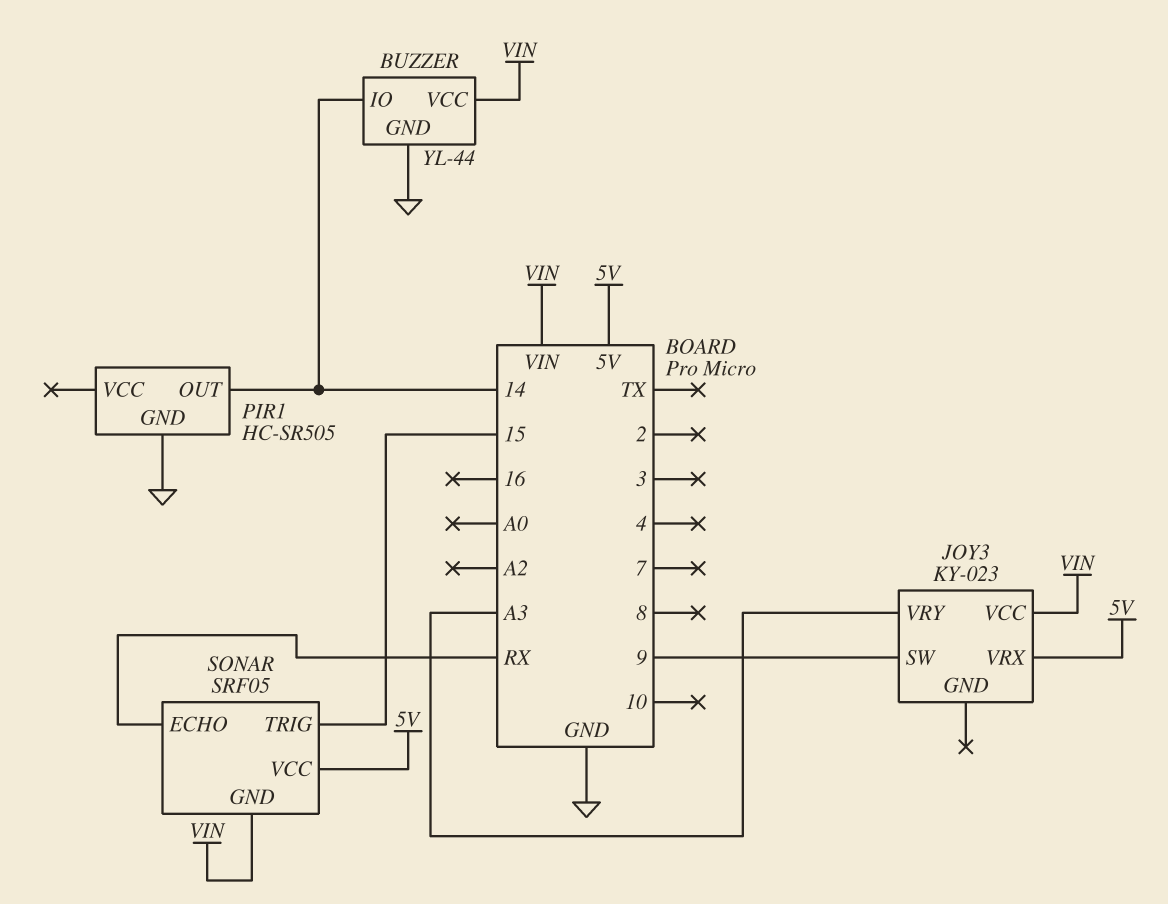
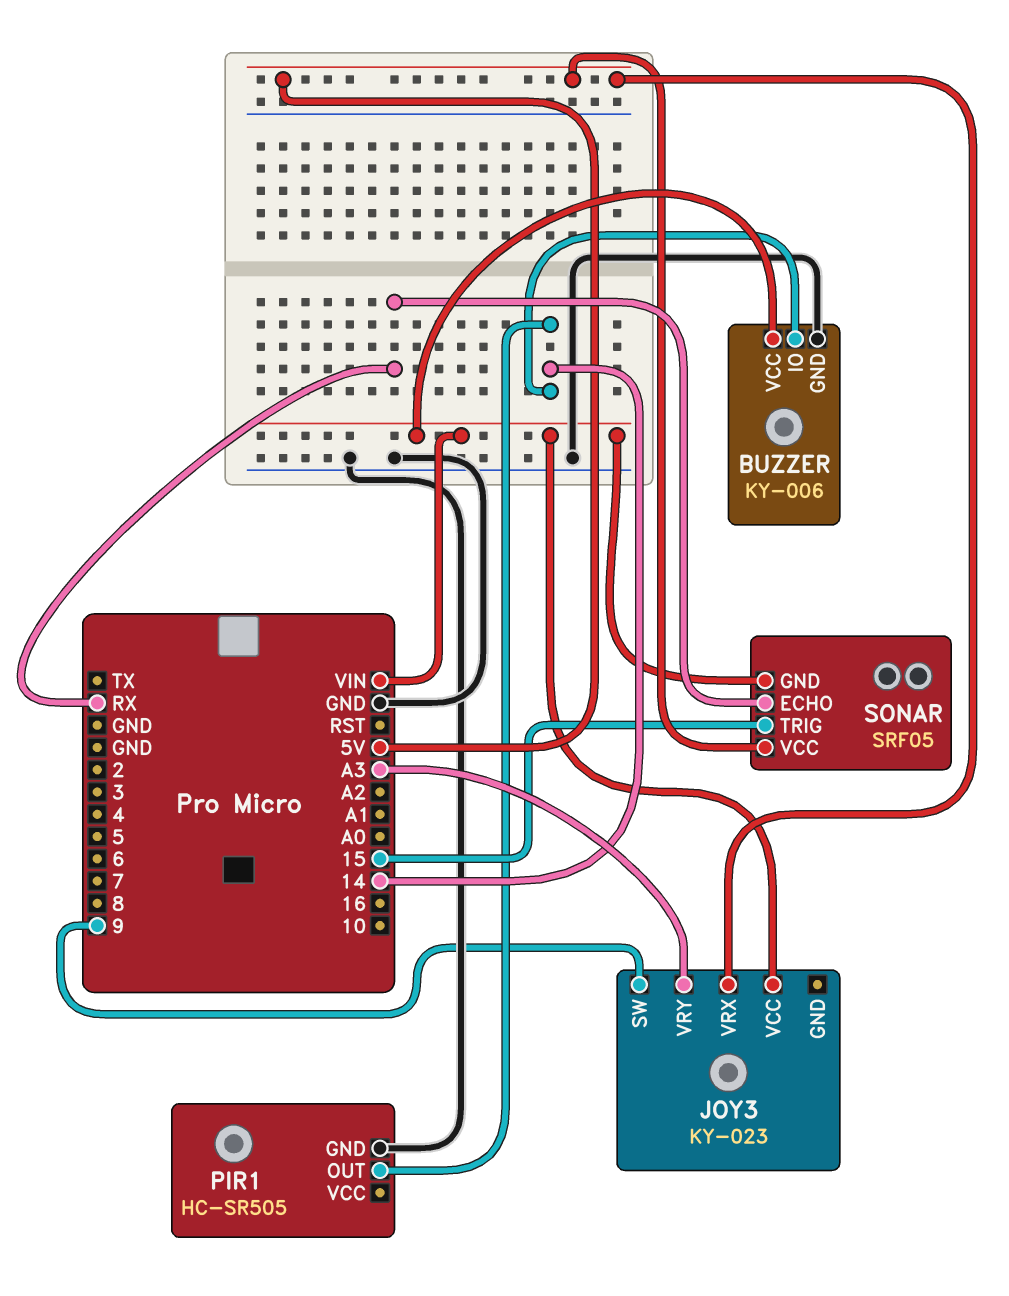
BUZZER: YL-44 -> KY-006

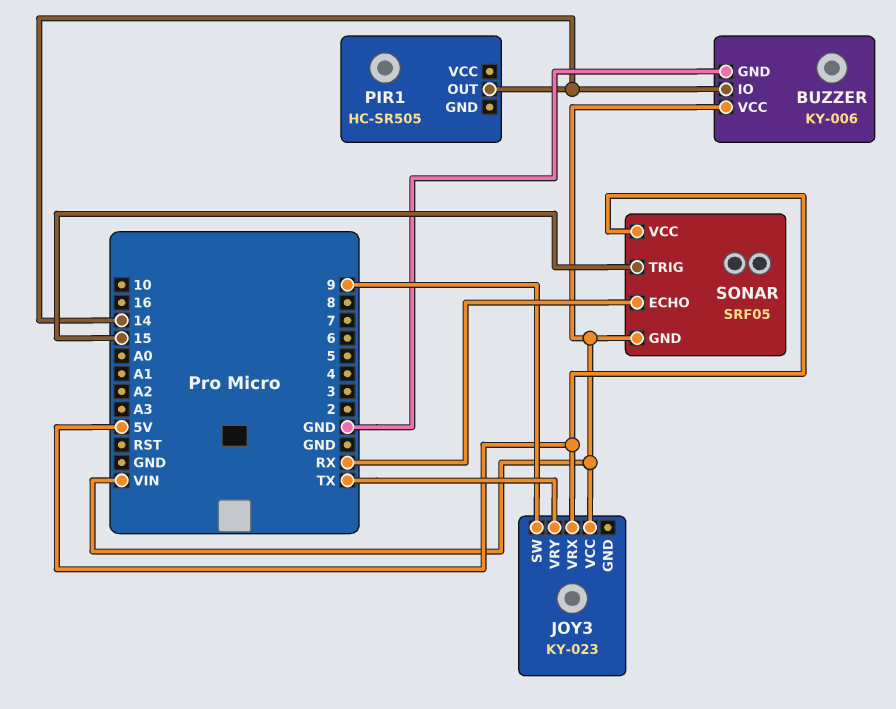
JOY3 pin VRY: A3 -> TX
PIR1 pin GND: GND -> none

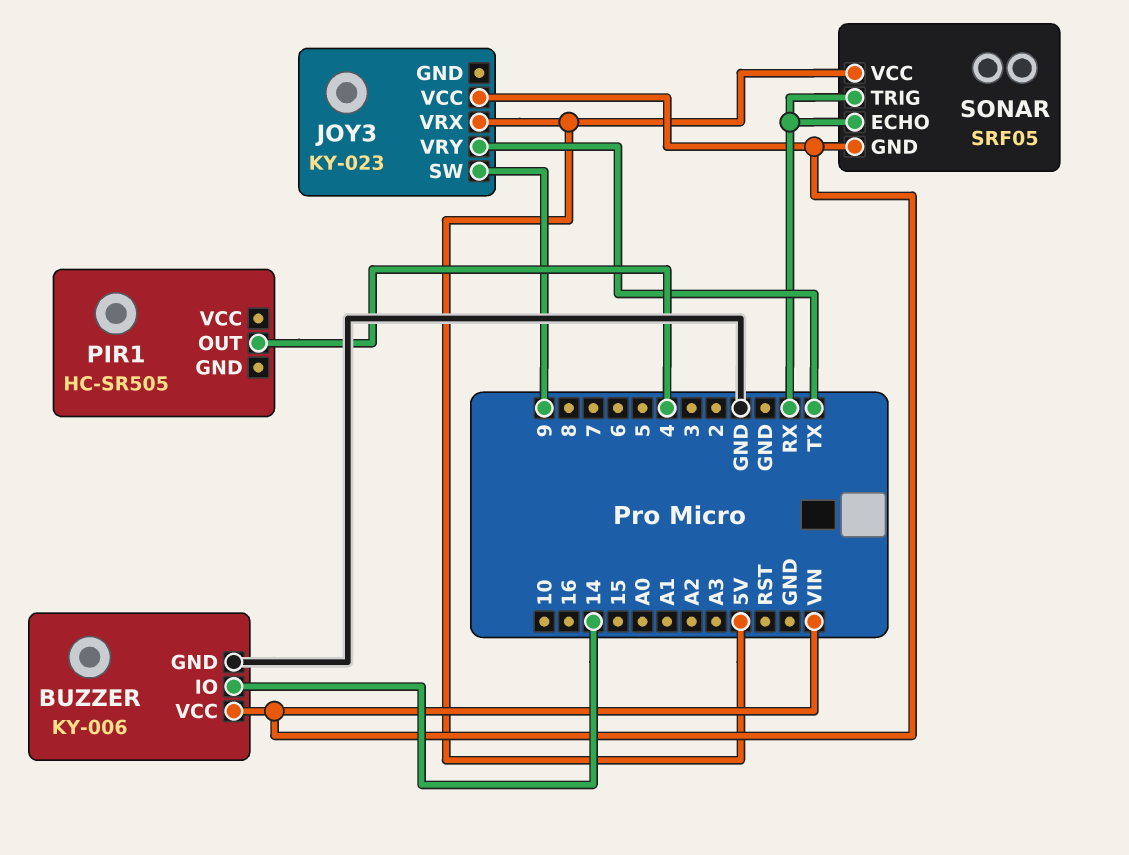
PIR1 pin OUT: 14 -> 4
SONAR pin TRIG: 15 -> RX

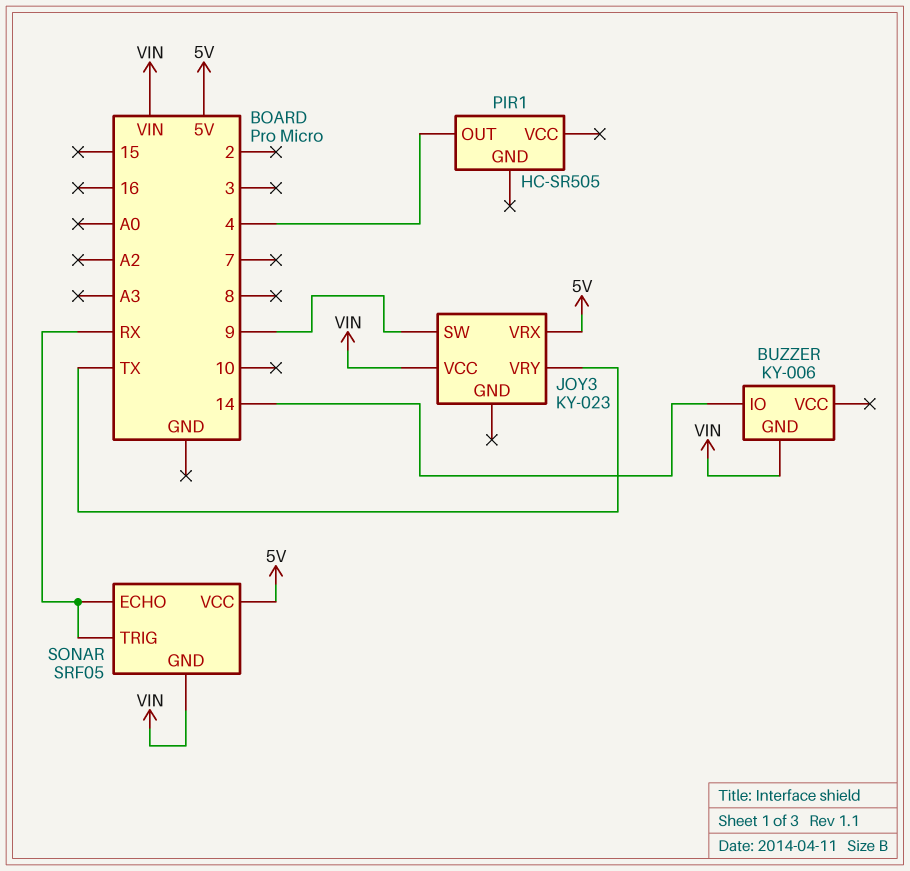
BUZZER pin GND: GND -> VIN
BUZZER pin VCC: VIN -> none

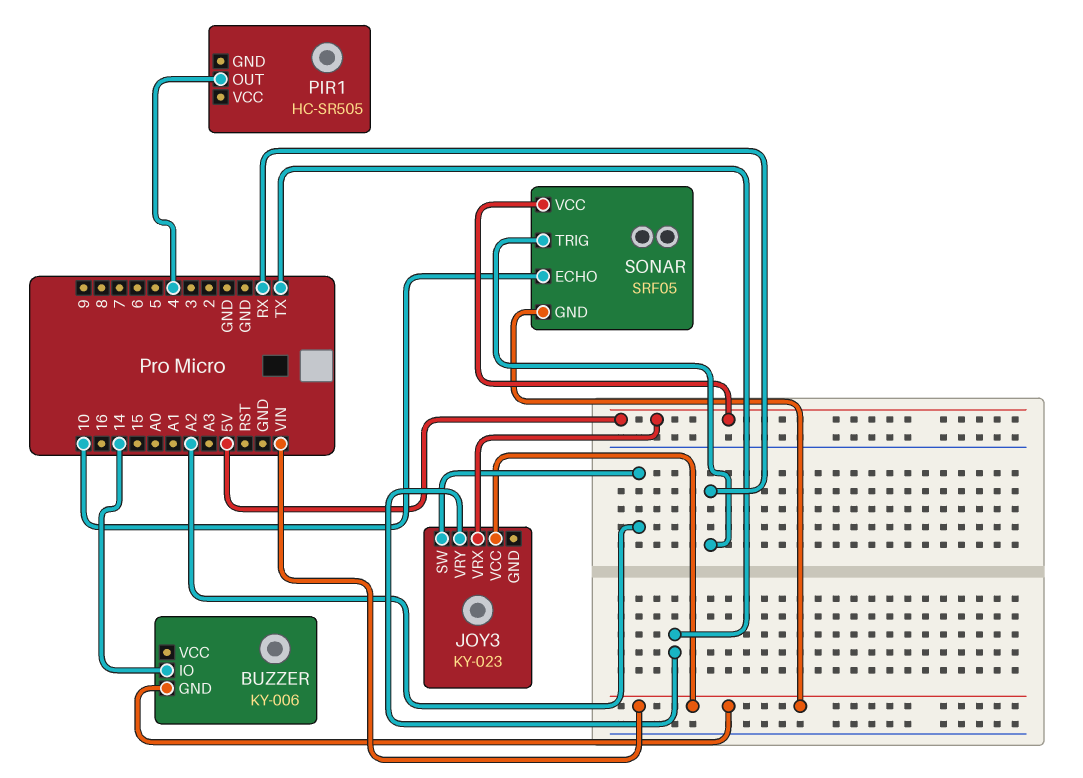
JOY3 pin SW: 9 -> A2
SONAR pin ECHO: RX -> 10

